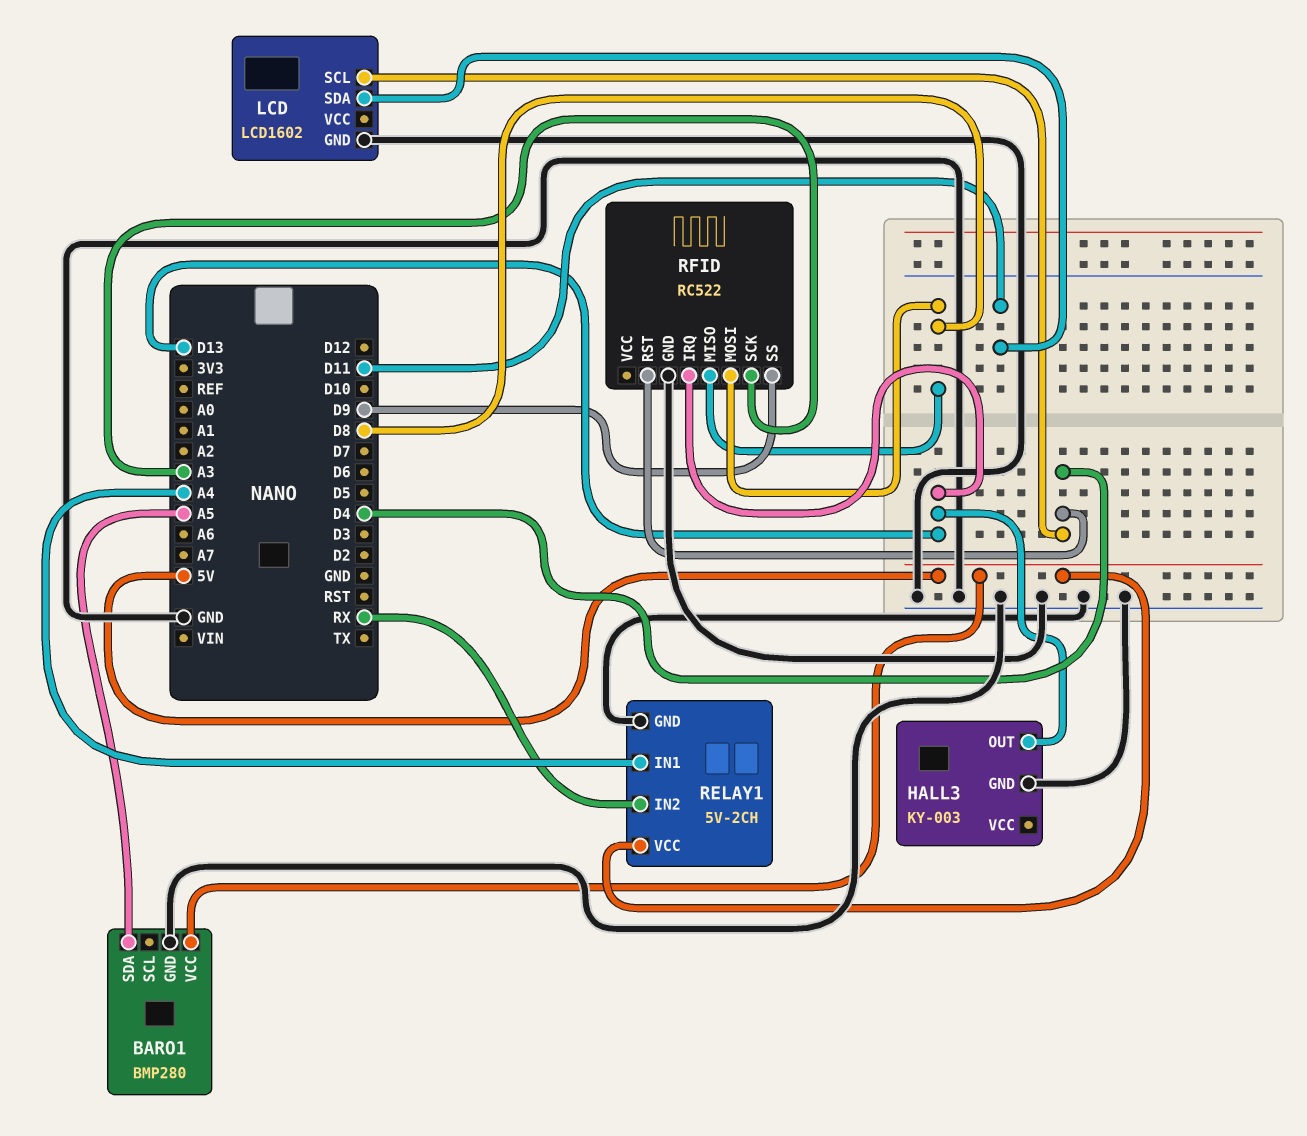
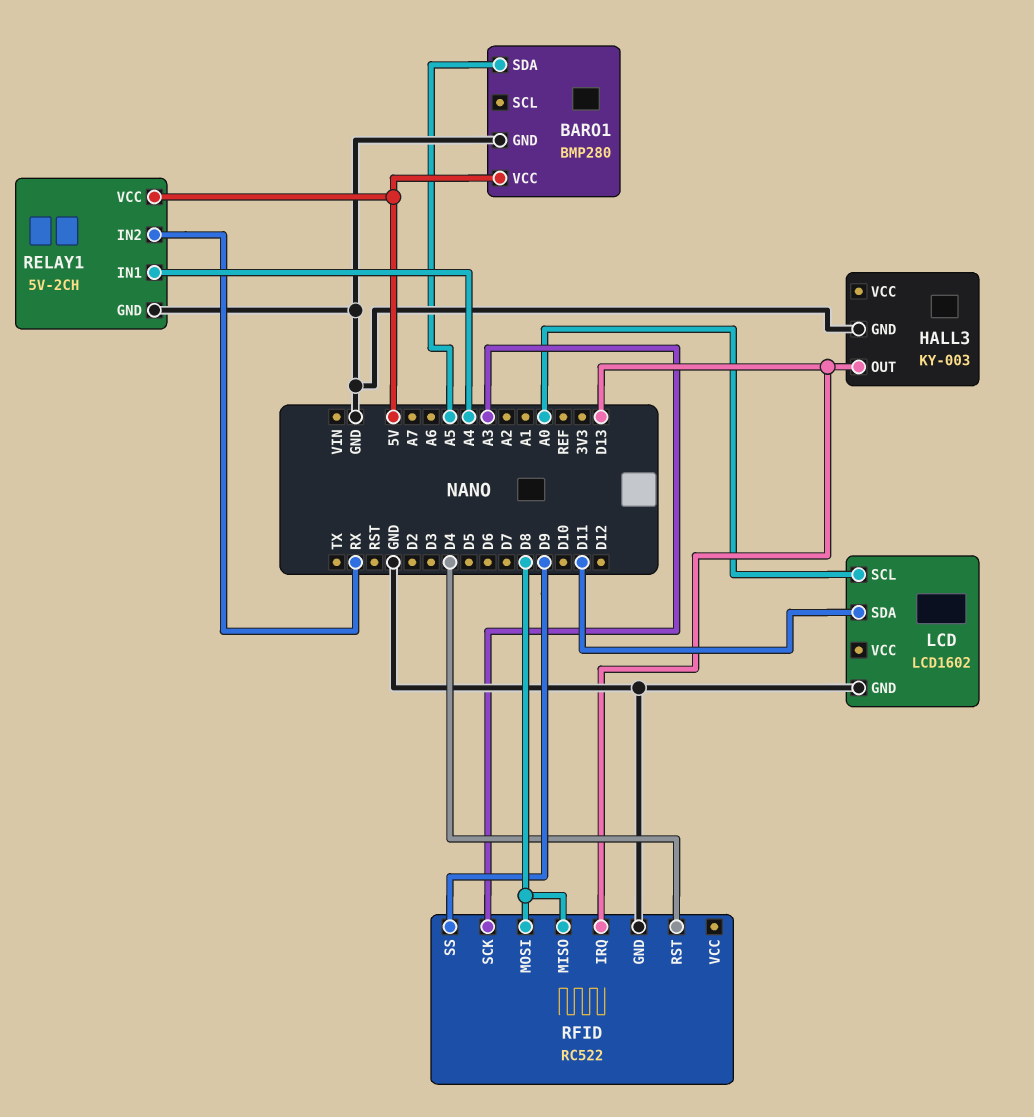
LCD pin SCL: D4 -> A0

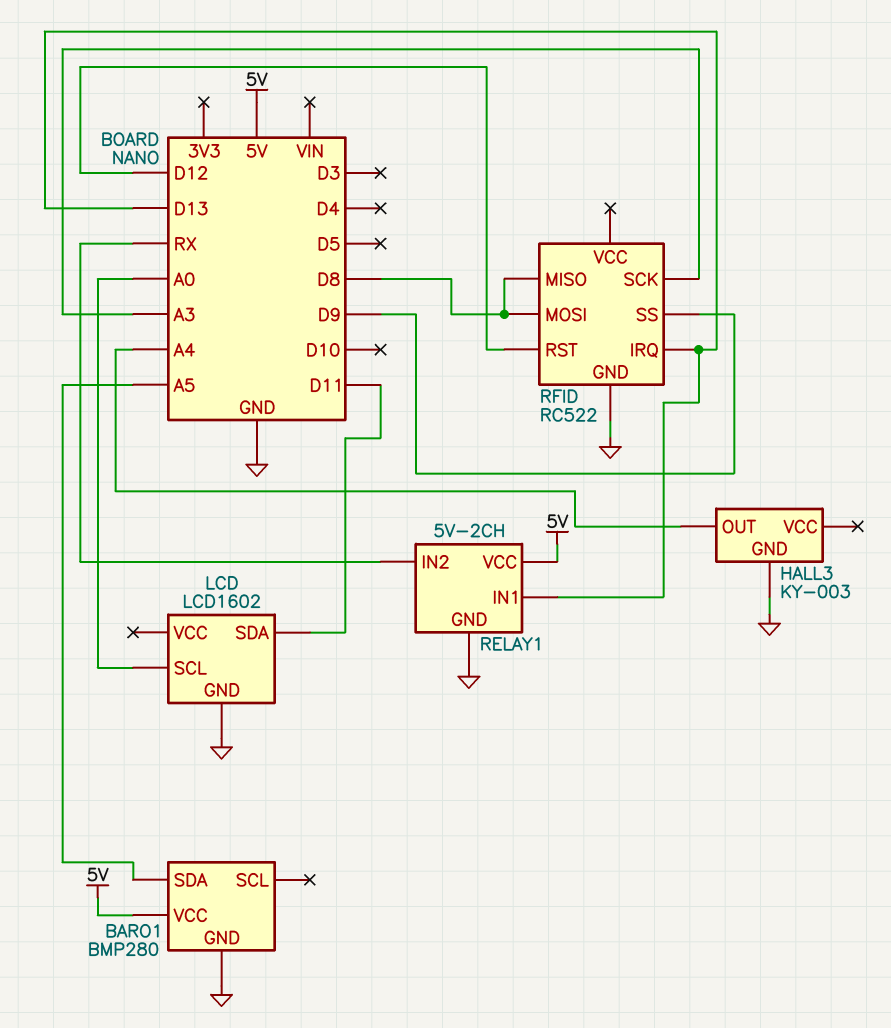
HALL3 pin OUT: D13 -> A4
RELAY1 pin IN1: A4 -> D13
RFID pin RST: D4 -> D12

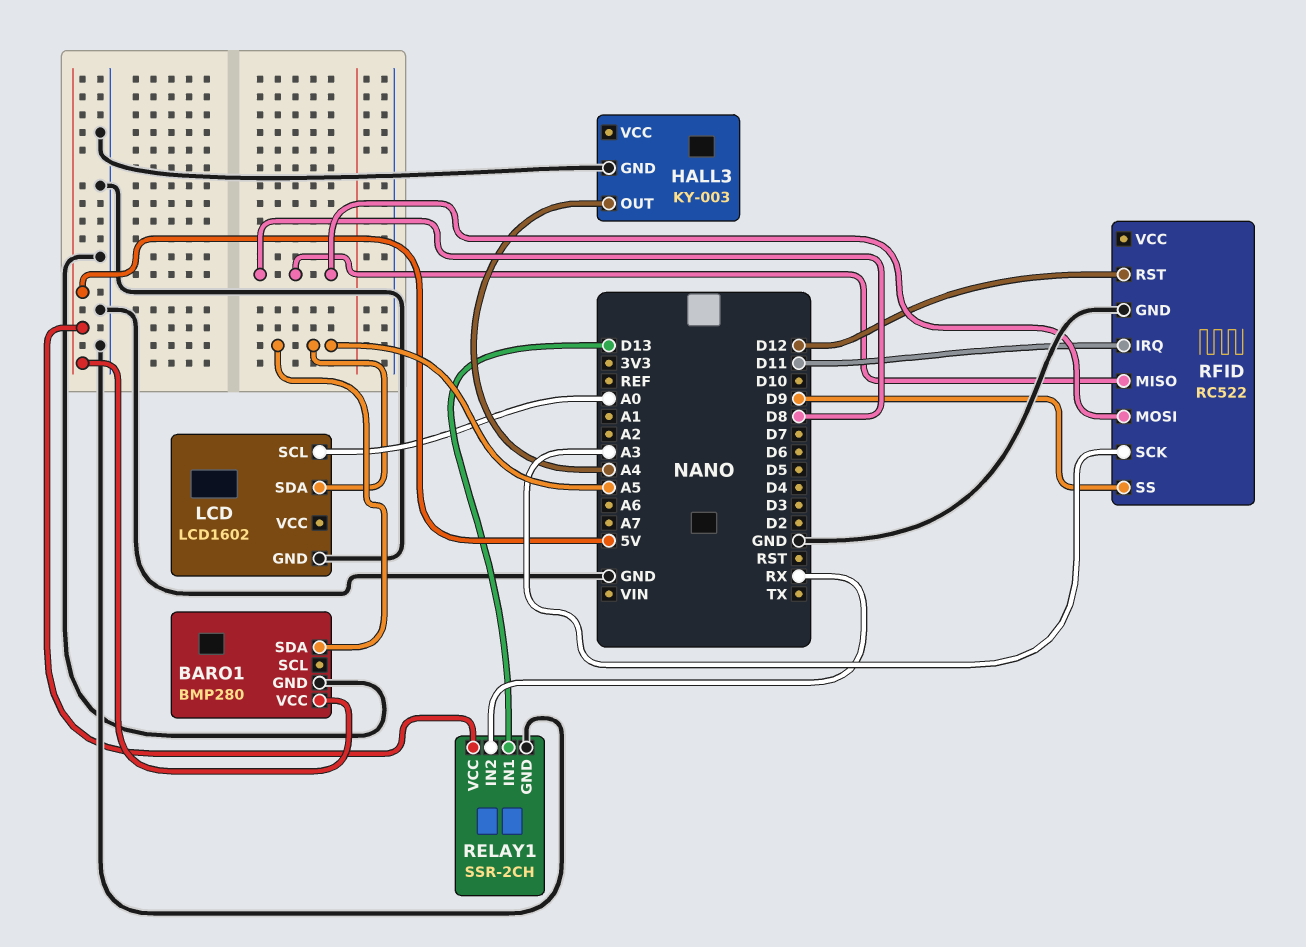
LCD pin SDA: D11 -> A5
RELAY1: 5V-2CH -> SSR-2CH
RFID pin IRQ: D13 -> D11

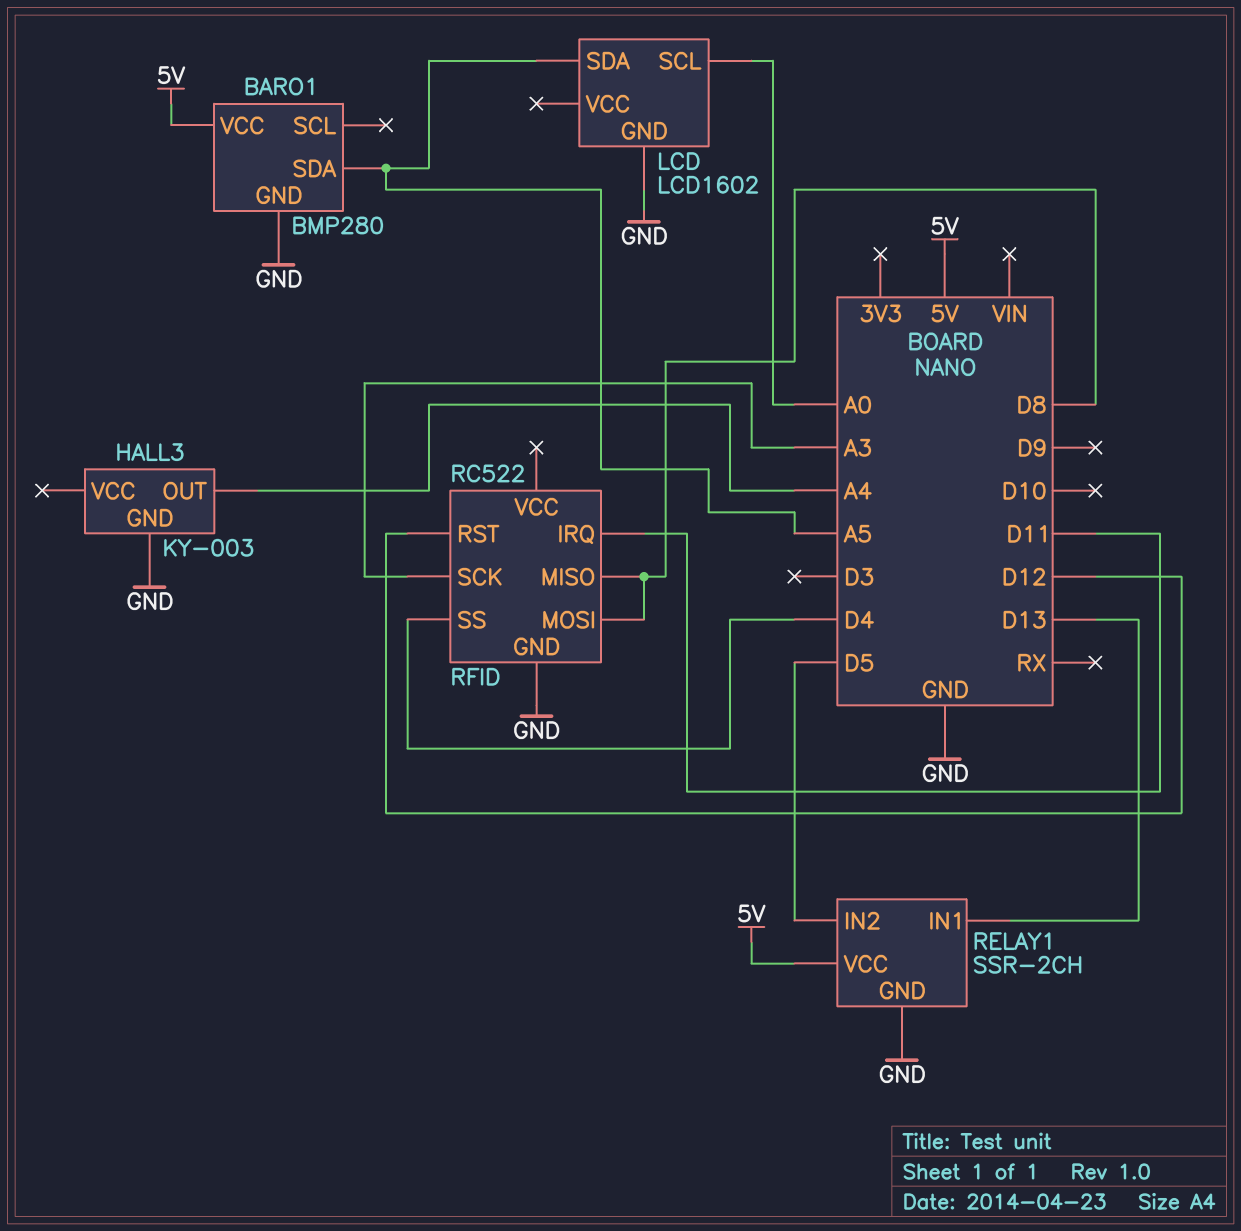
RELAY1 pin IN2: RX -> D5
RFID pin SS: D9 -> D4

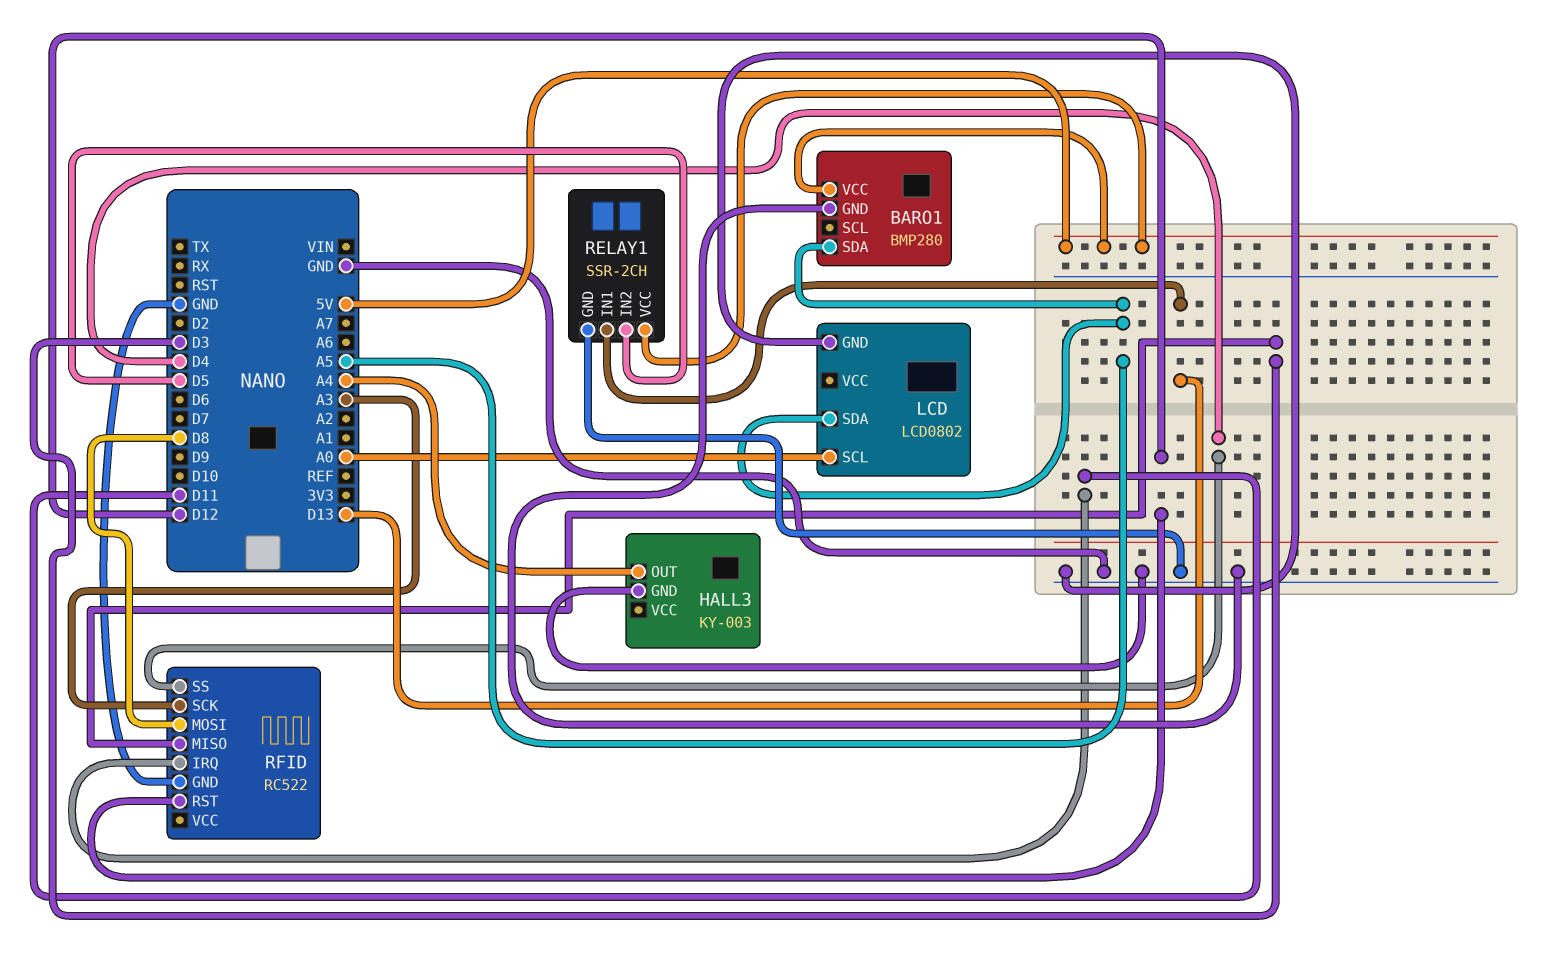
LCD: LCD1602 -> LCD0802
RFID pin MISO: D8 -> D3

